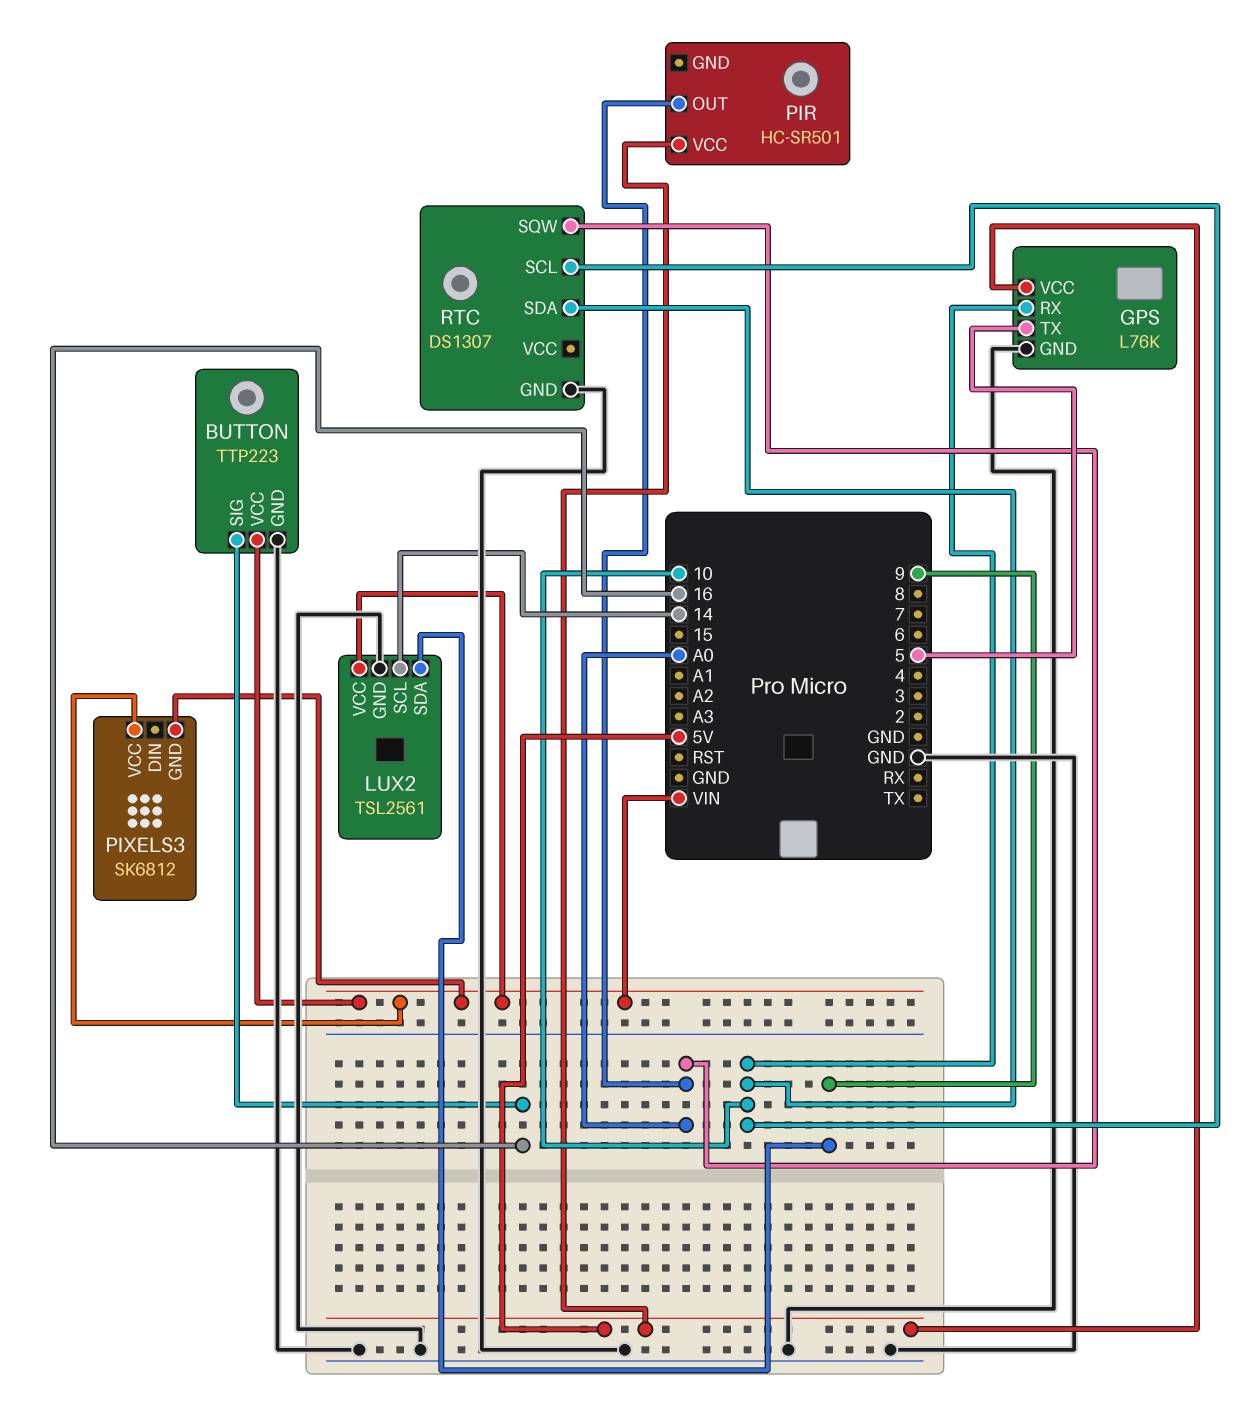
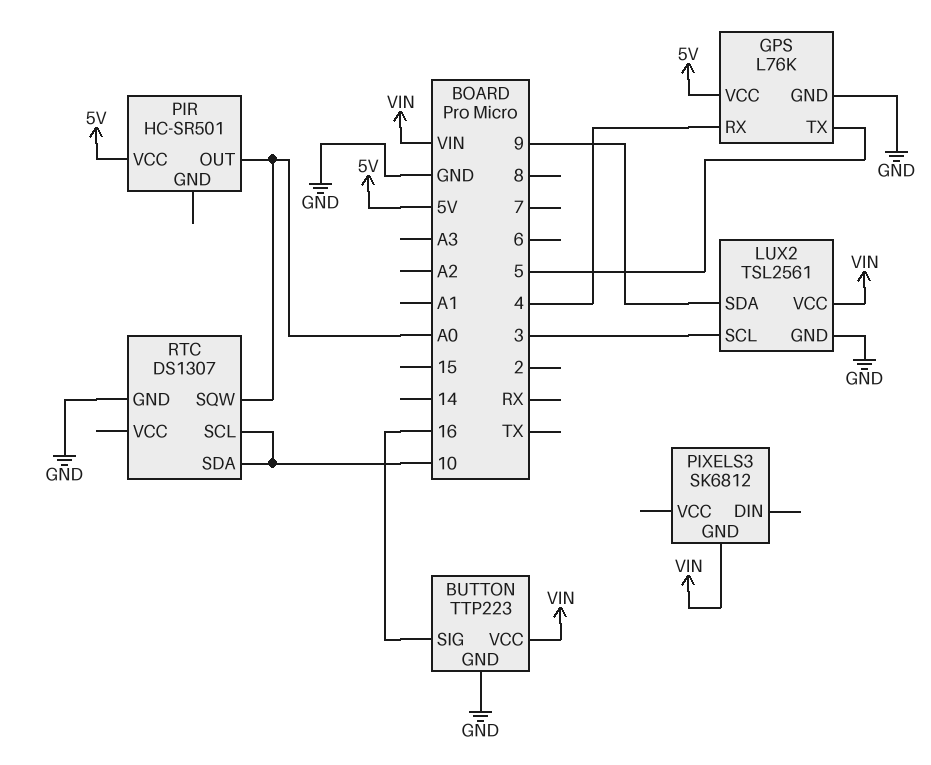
GPS pin RX: 10 -> 4
LUX2 pin SCL: 14 -> 3
PIXELS3 pin VCC: VIN -> none

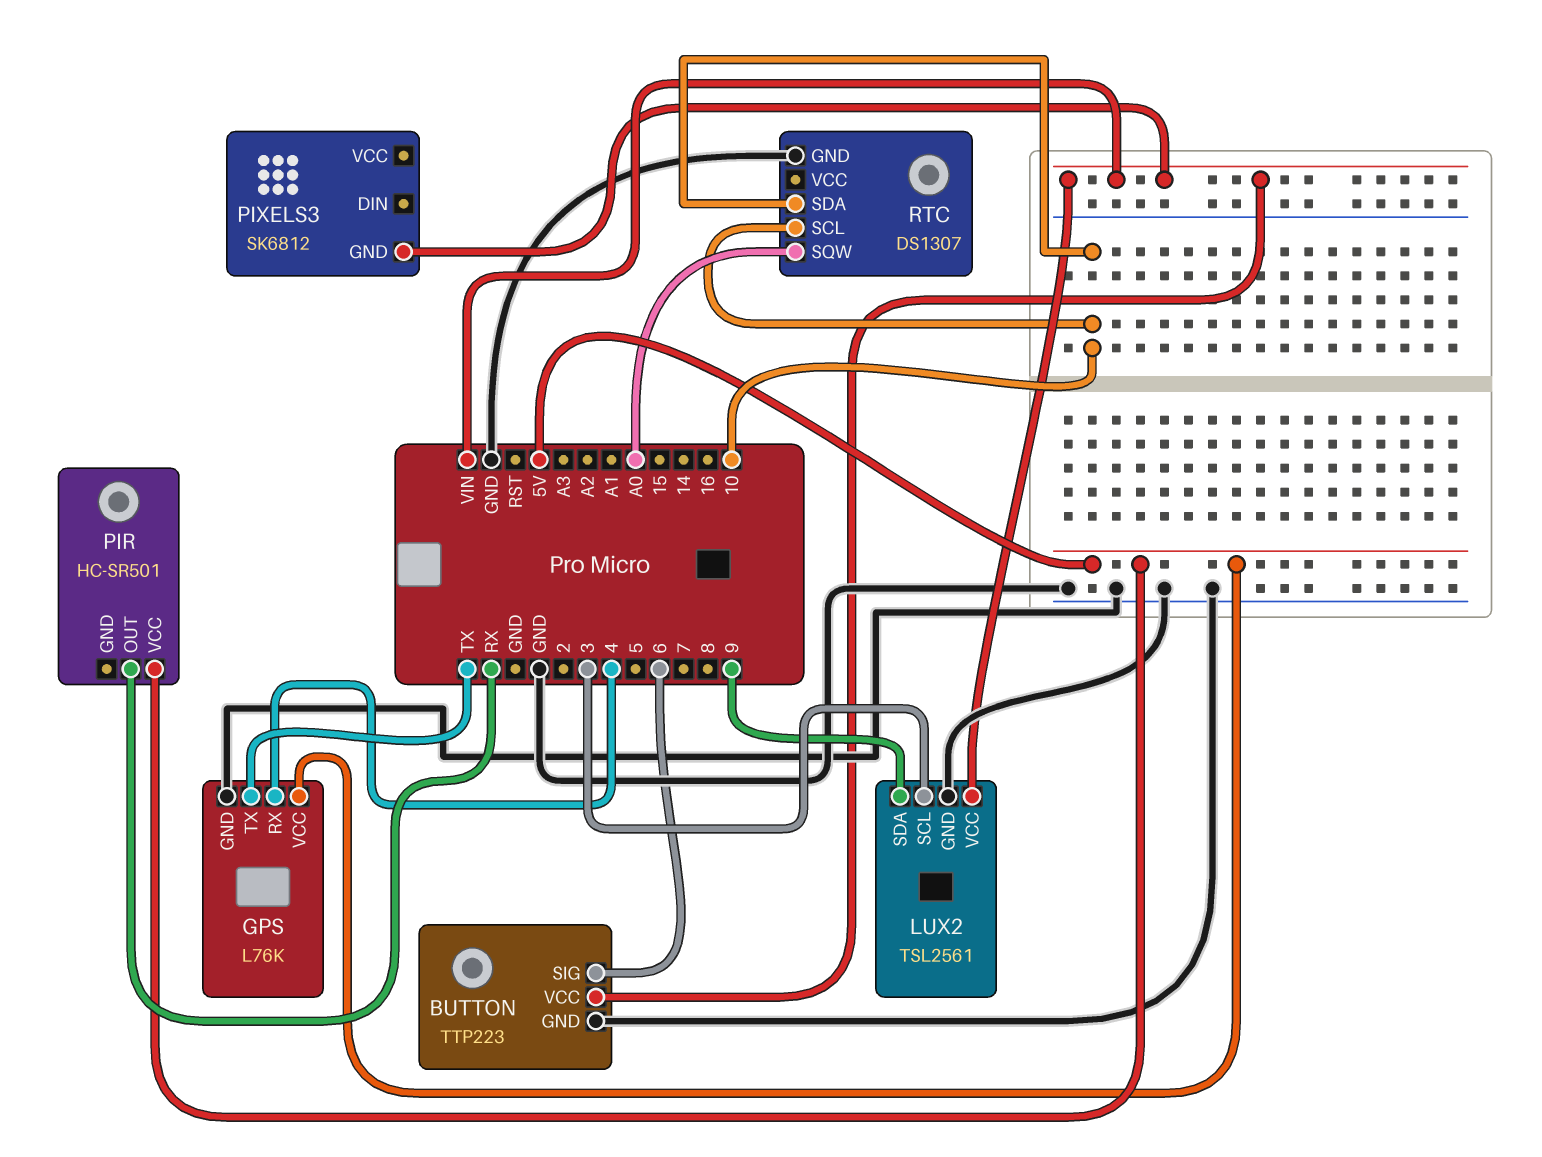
BUTTON pin SIG: 16 -> 6
GPS pin TX: 5 -> TX
PIR pin OUT: A0 -> RX

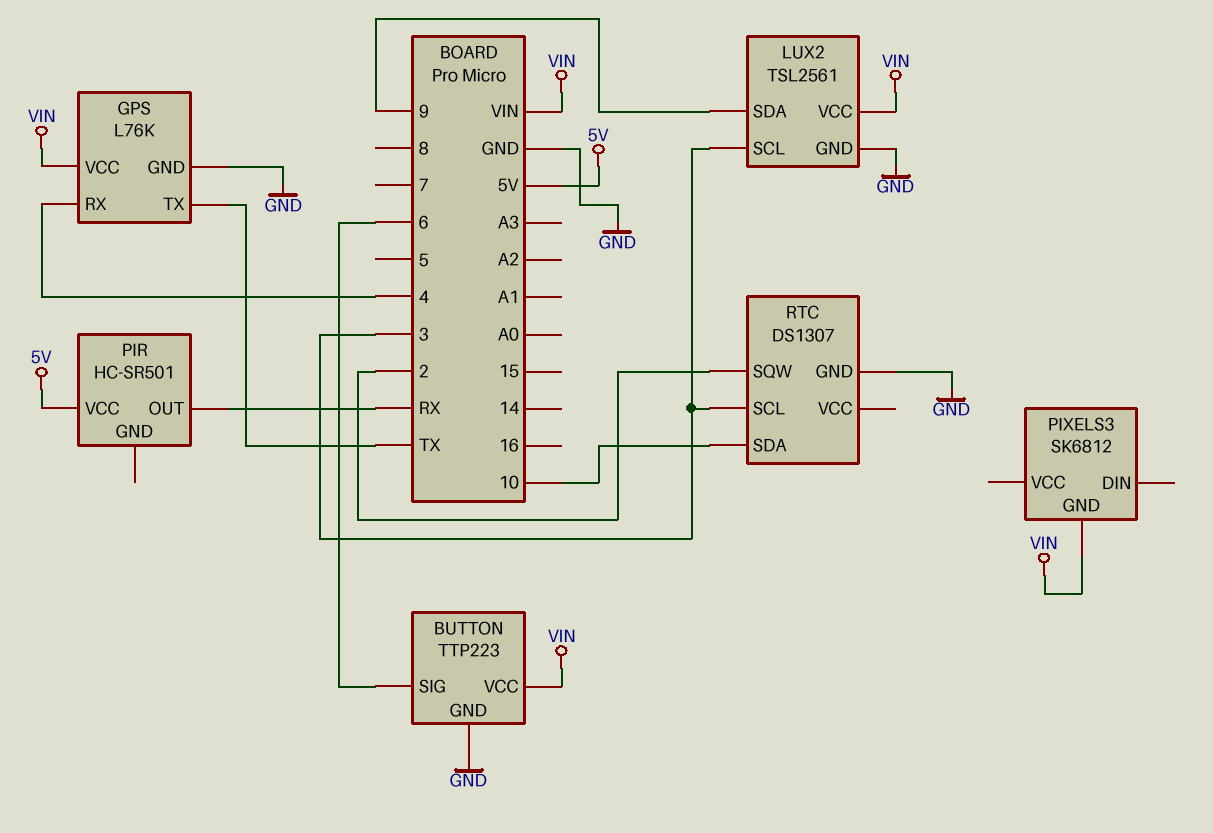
GPS pin VCC: 5V -> VIN
RTC pin SCL: 10 -> 3
RTC pin SQW: A0 -> 2

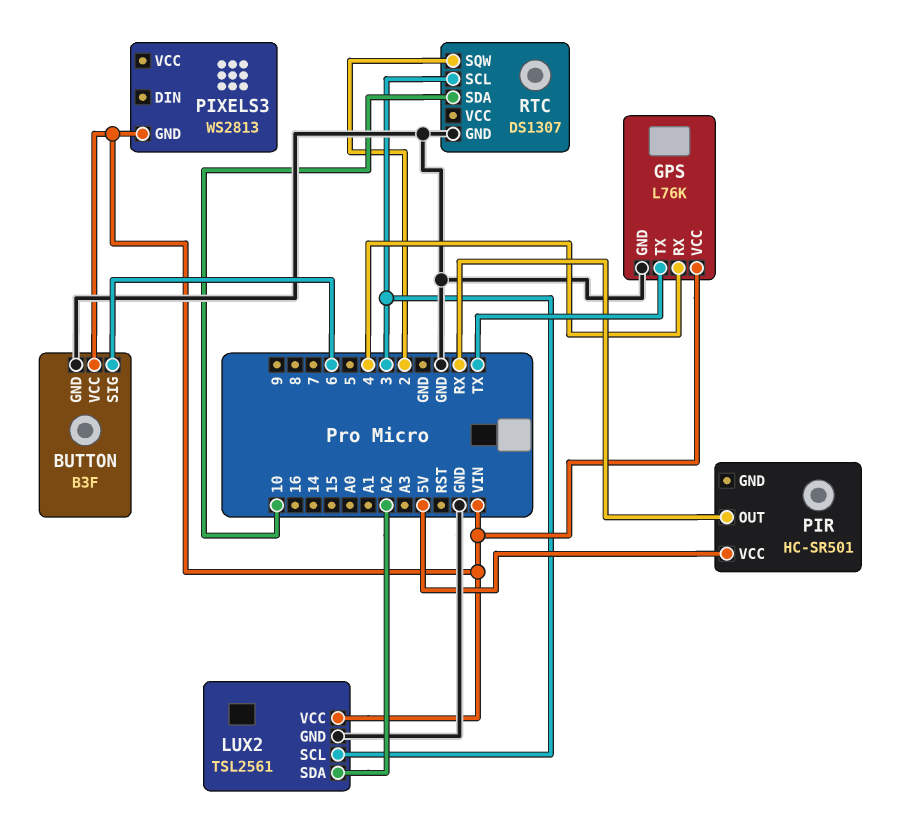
BUTTON: TTP223 -> B3F
LUX2 pin SDA: 9 -> A2
PIXELS3: SK6812 -> WS2813

